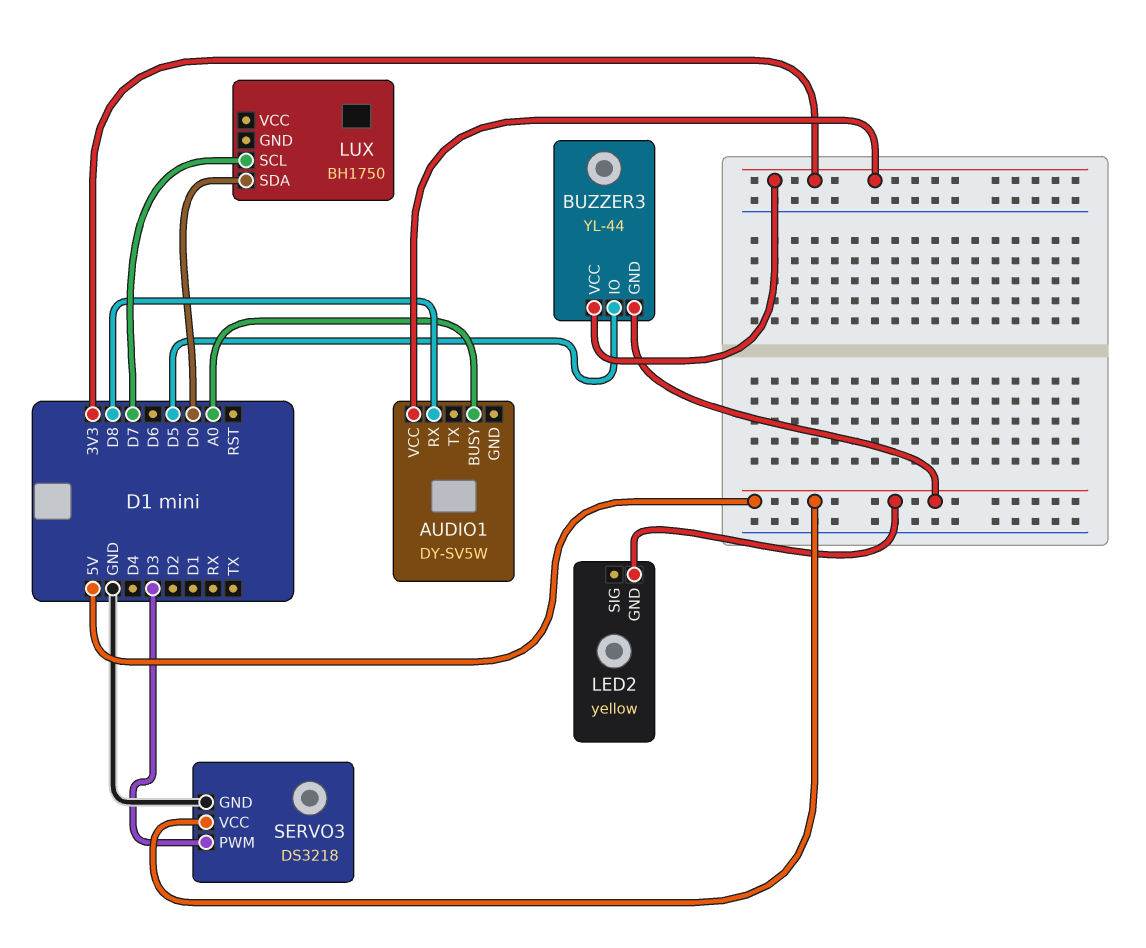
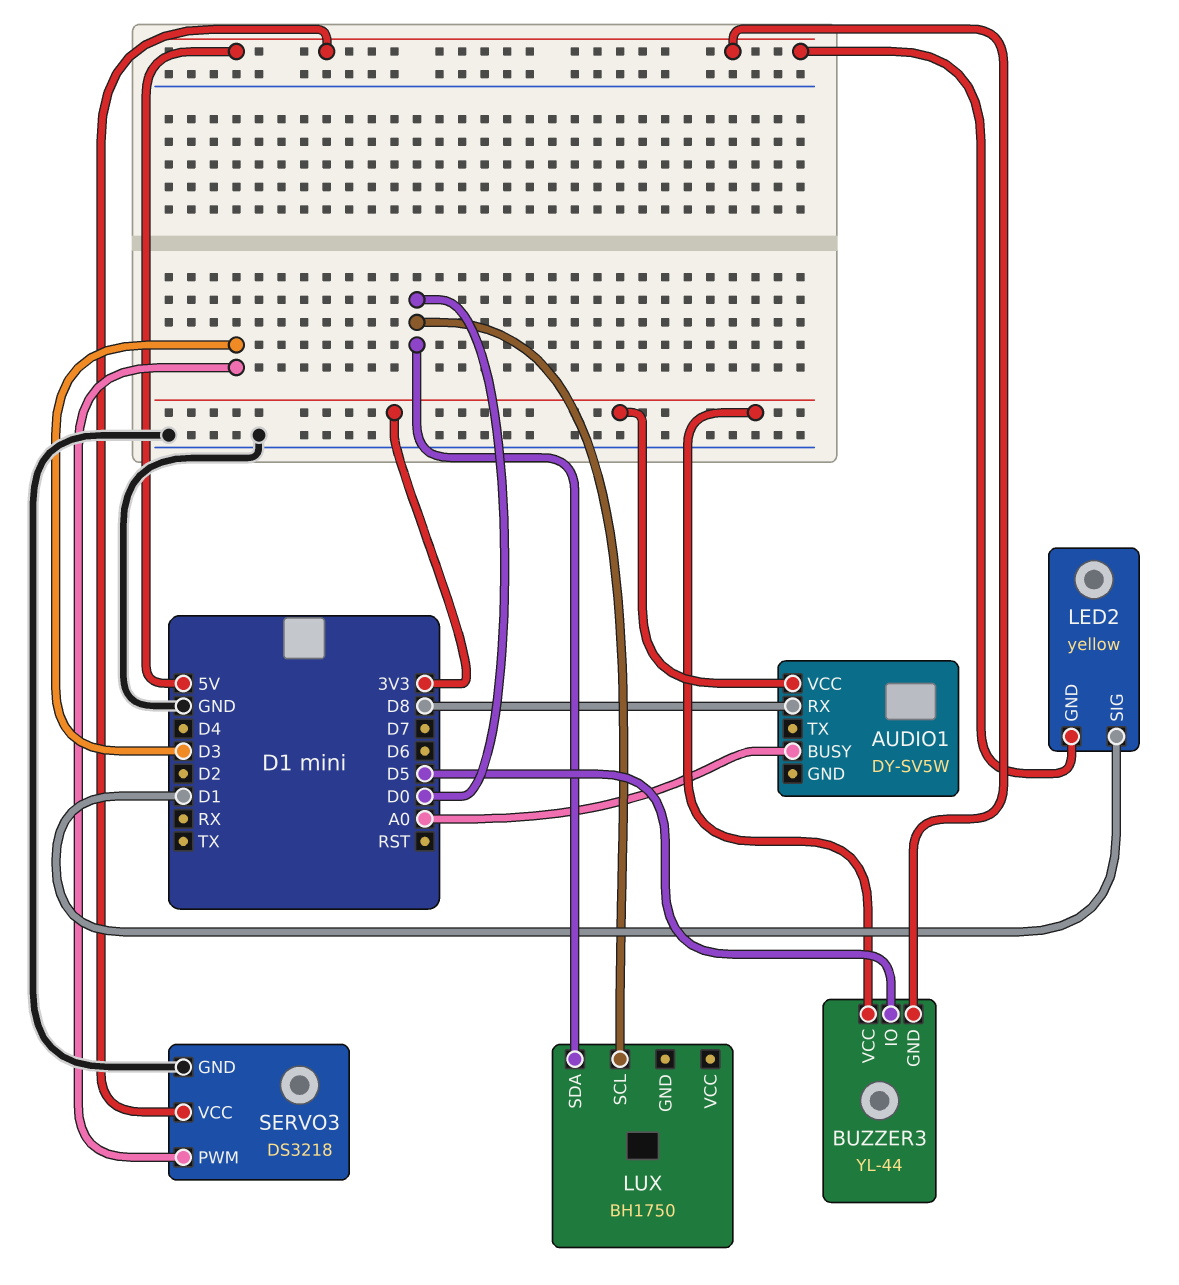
LED2 pin SIG: none -> D1
LUX pin SCL: D7 -> D0

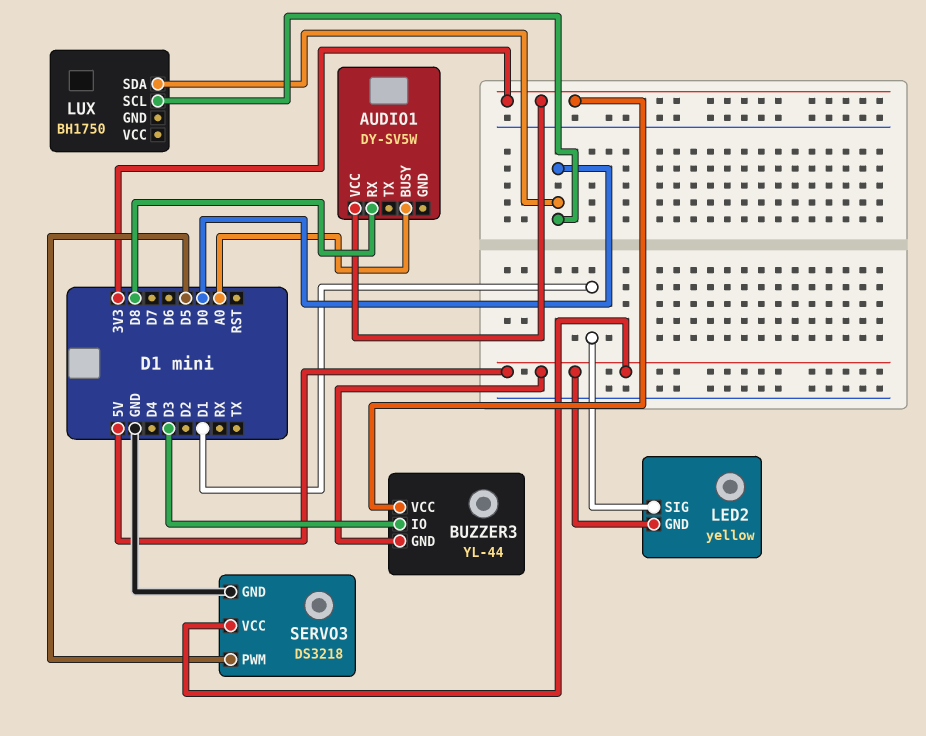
BUZZER3 pin IO: D5 -> D3
SERVO3 pin PWM: D3 -> D5

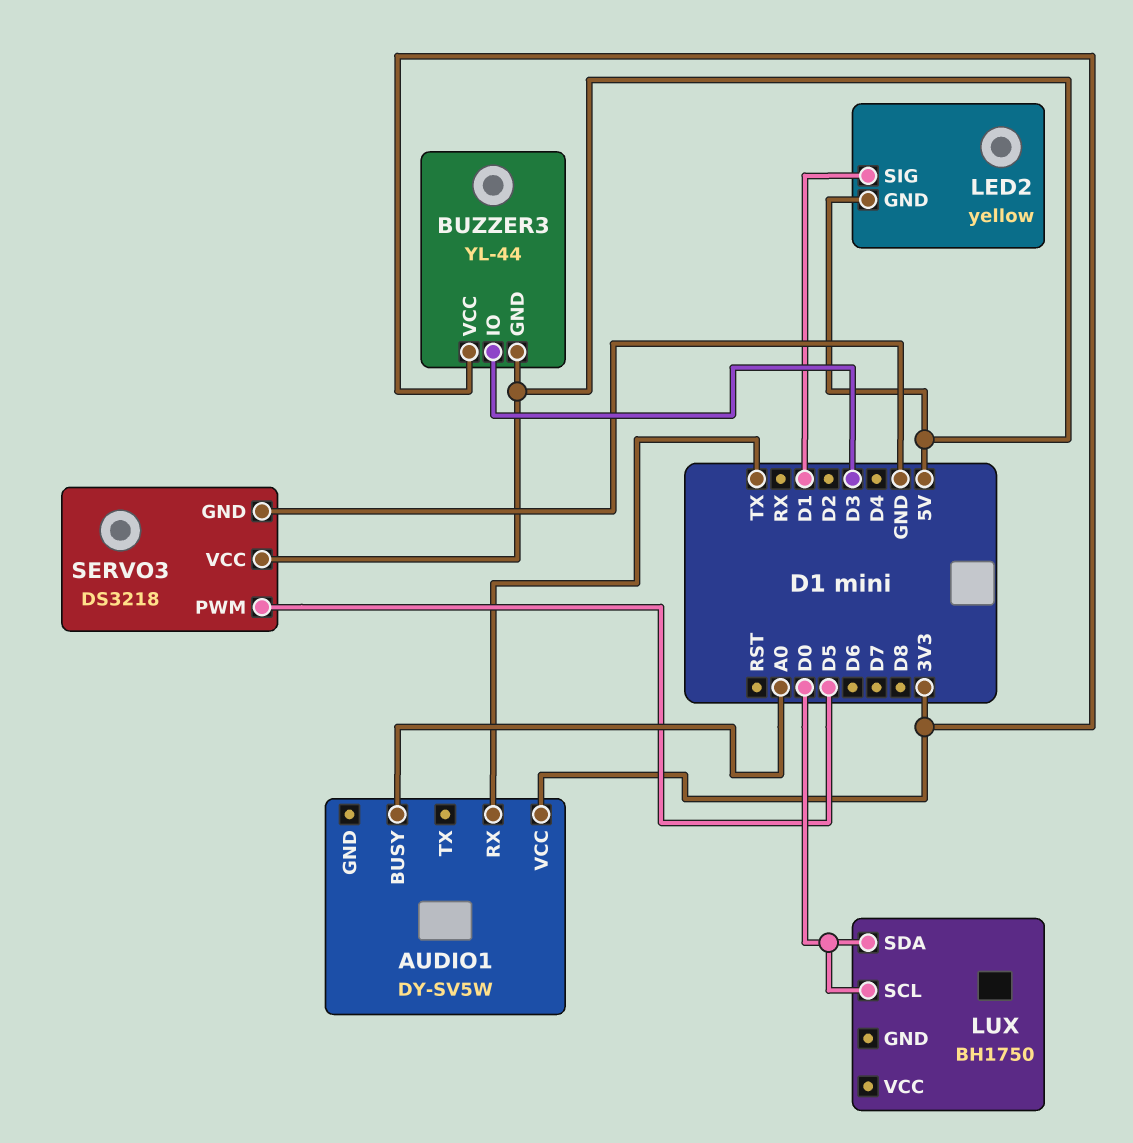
AUDIO1 pin RX: D8 -> TX

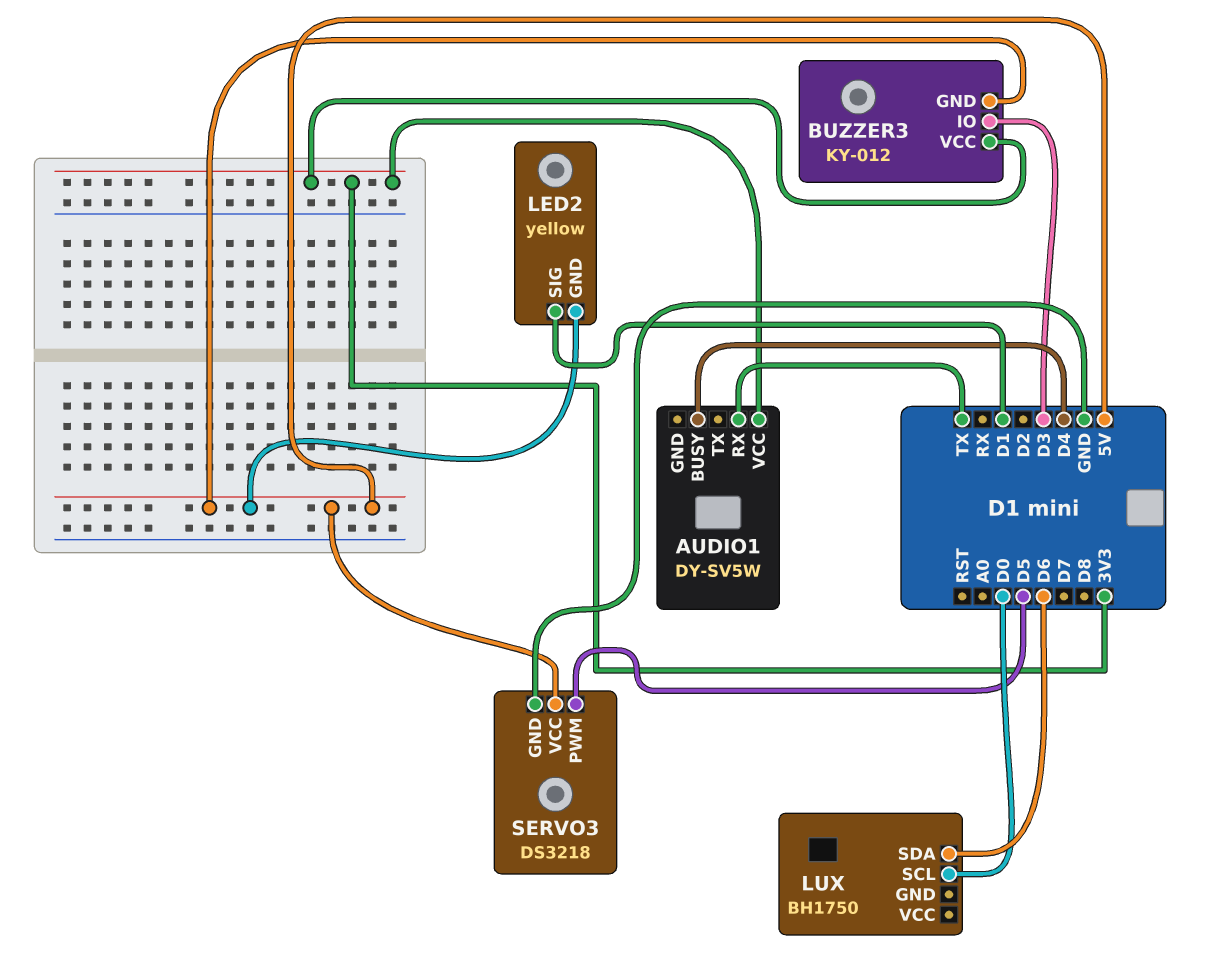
AUDIO1 pin BUSY: A0 -> D4
BUZZER3: YL-44 -> KY-012
LUX pin SDA: D0 -> D6

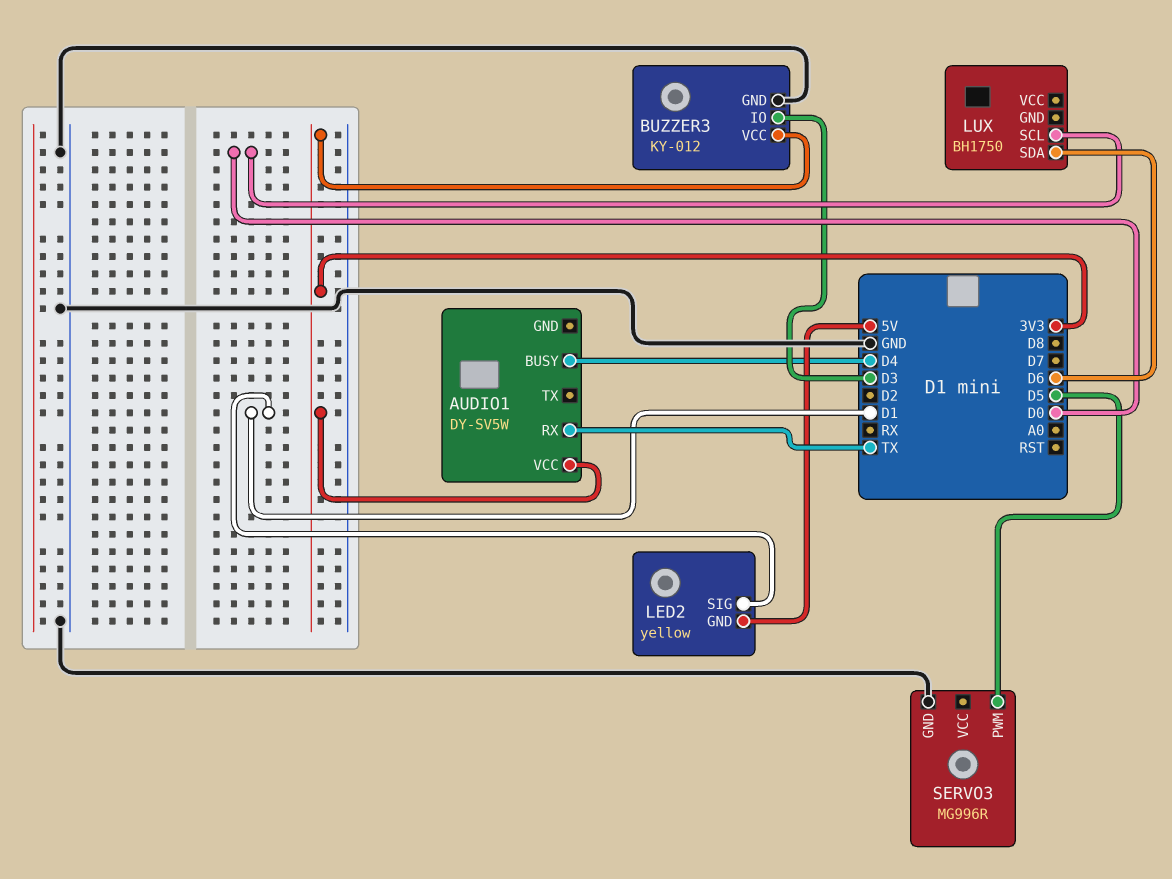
BUZZER3 pin GND: 5V -> GND
SERVO3: DS3218 -> MG996R
SERVO3 pin VCC: 5V -> none

